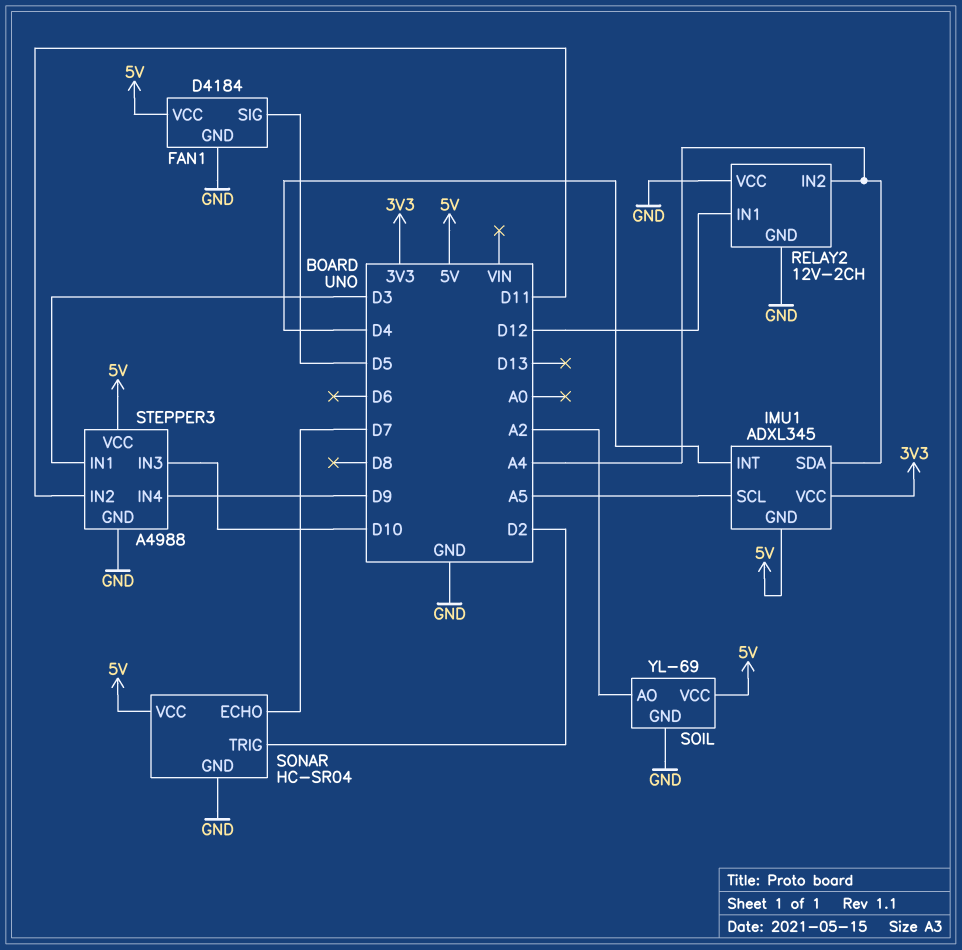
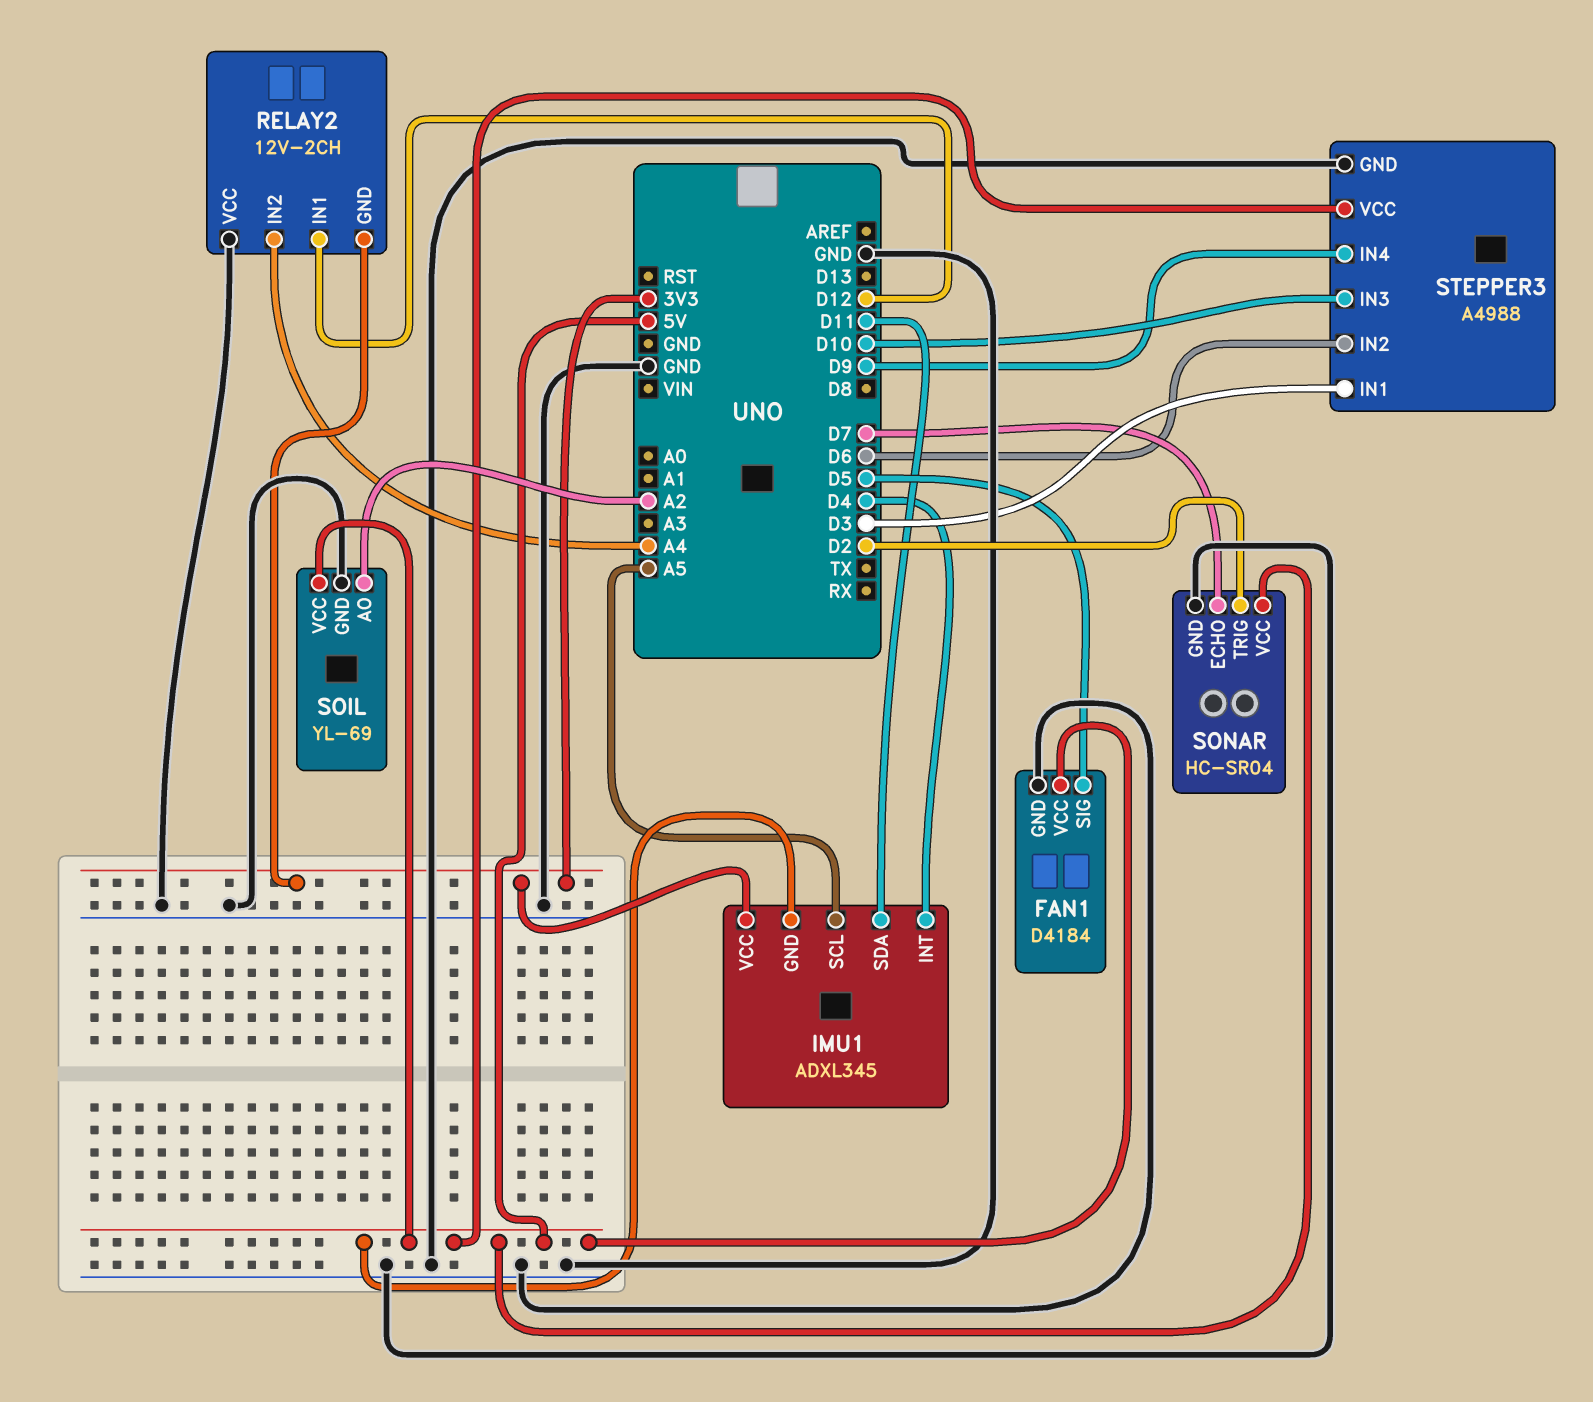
IMU1 pin SDA: A4 -> D11
RELAY2 pin GND: GND -> 3V3
STEPPER3 pin IN2: D11 -> D6

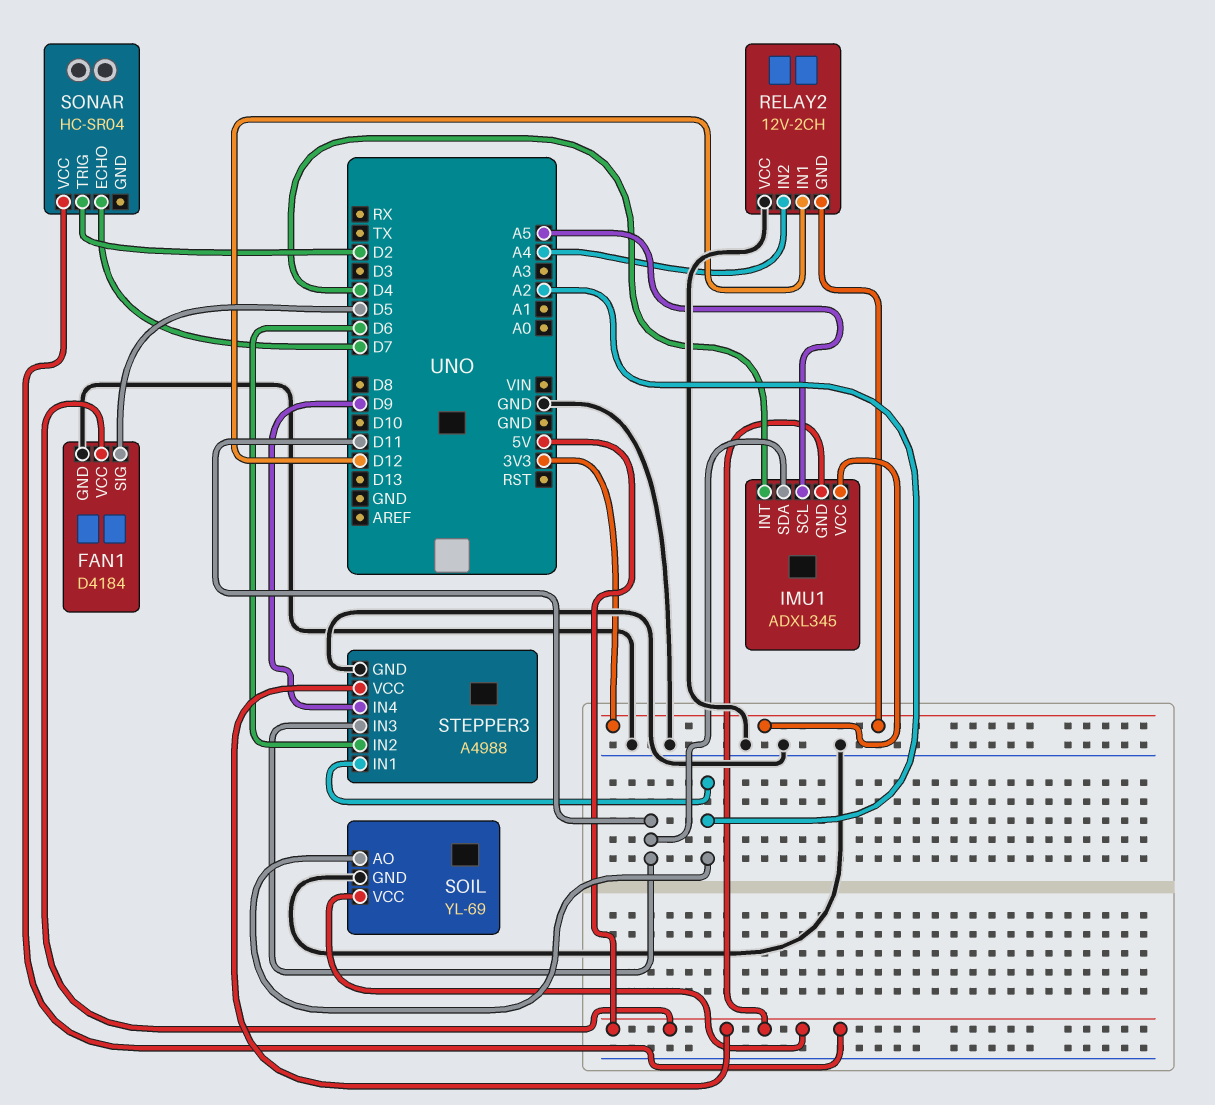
SONAR pin GND: GND -> none
STEPPER3 pin IN1: D3 -> A2
STEPPER3 pin IN3: D10 -> D11

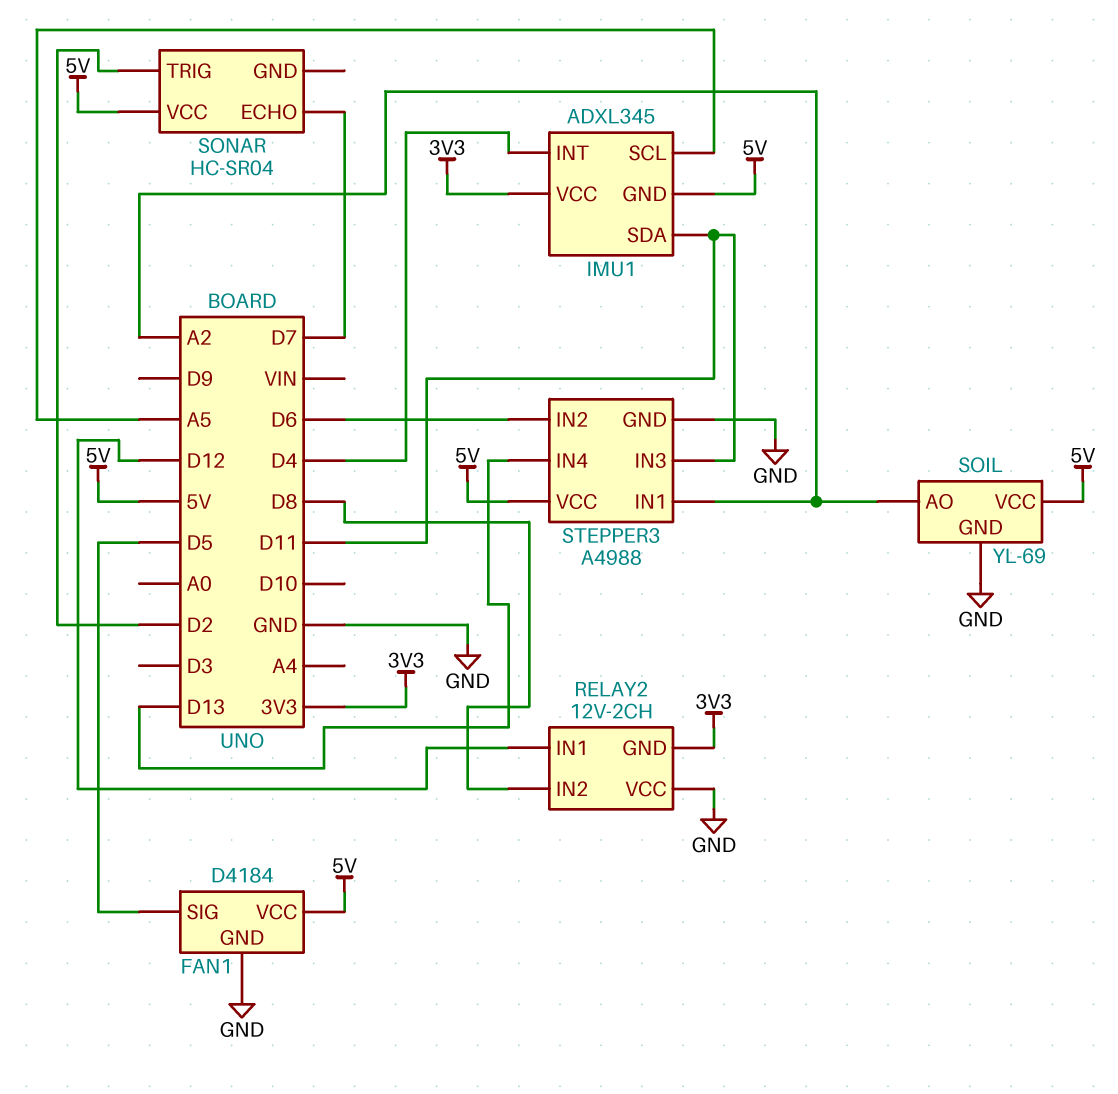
RELAY2 pin IN2: A4 -> D8
STEPPER3 pin IN4: D9 -> D13

